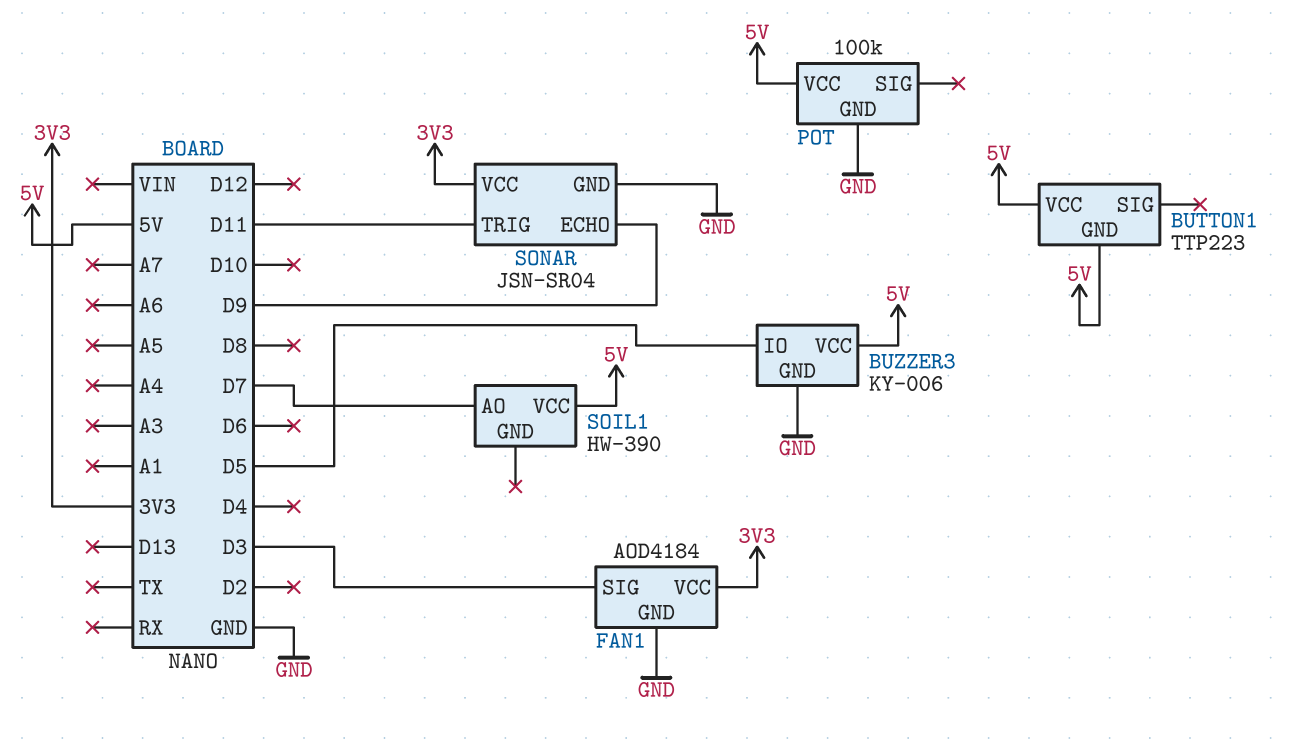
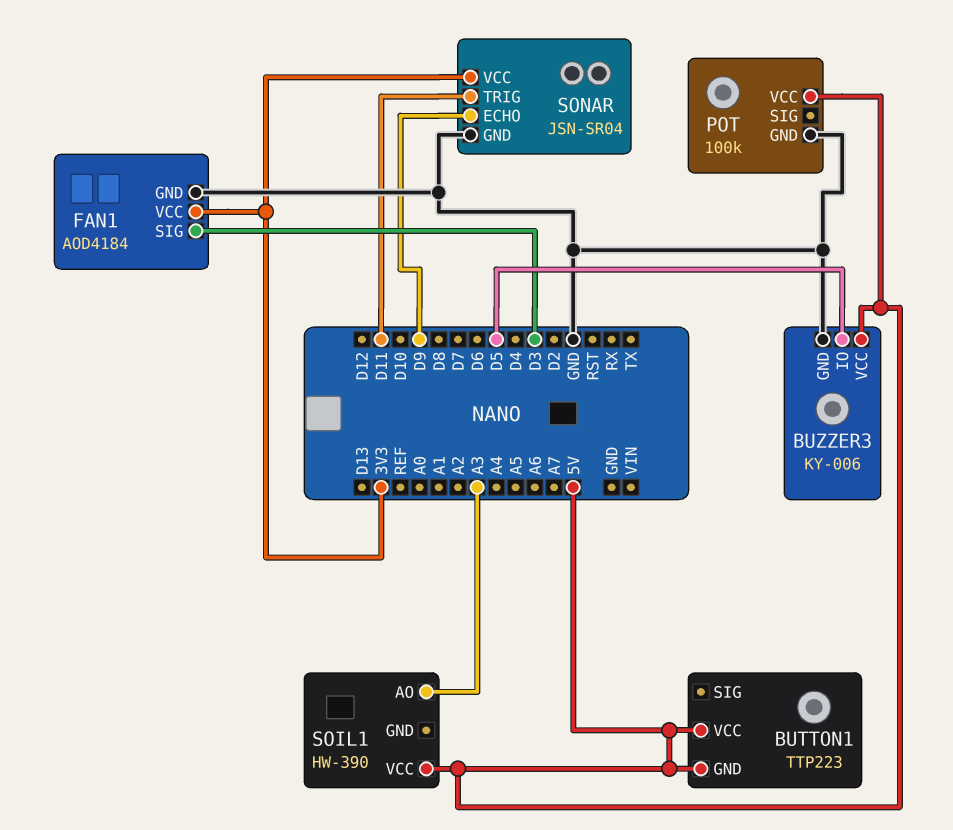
SOIL1 pin AO: D7 -> A3

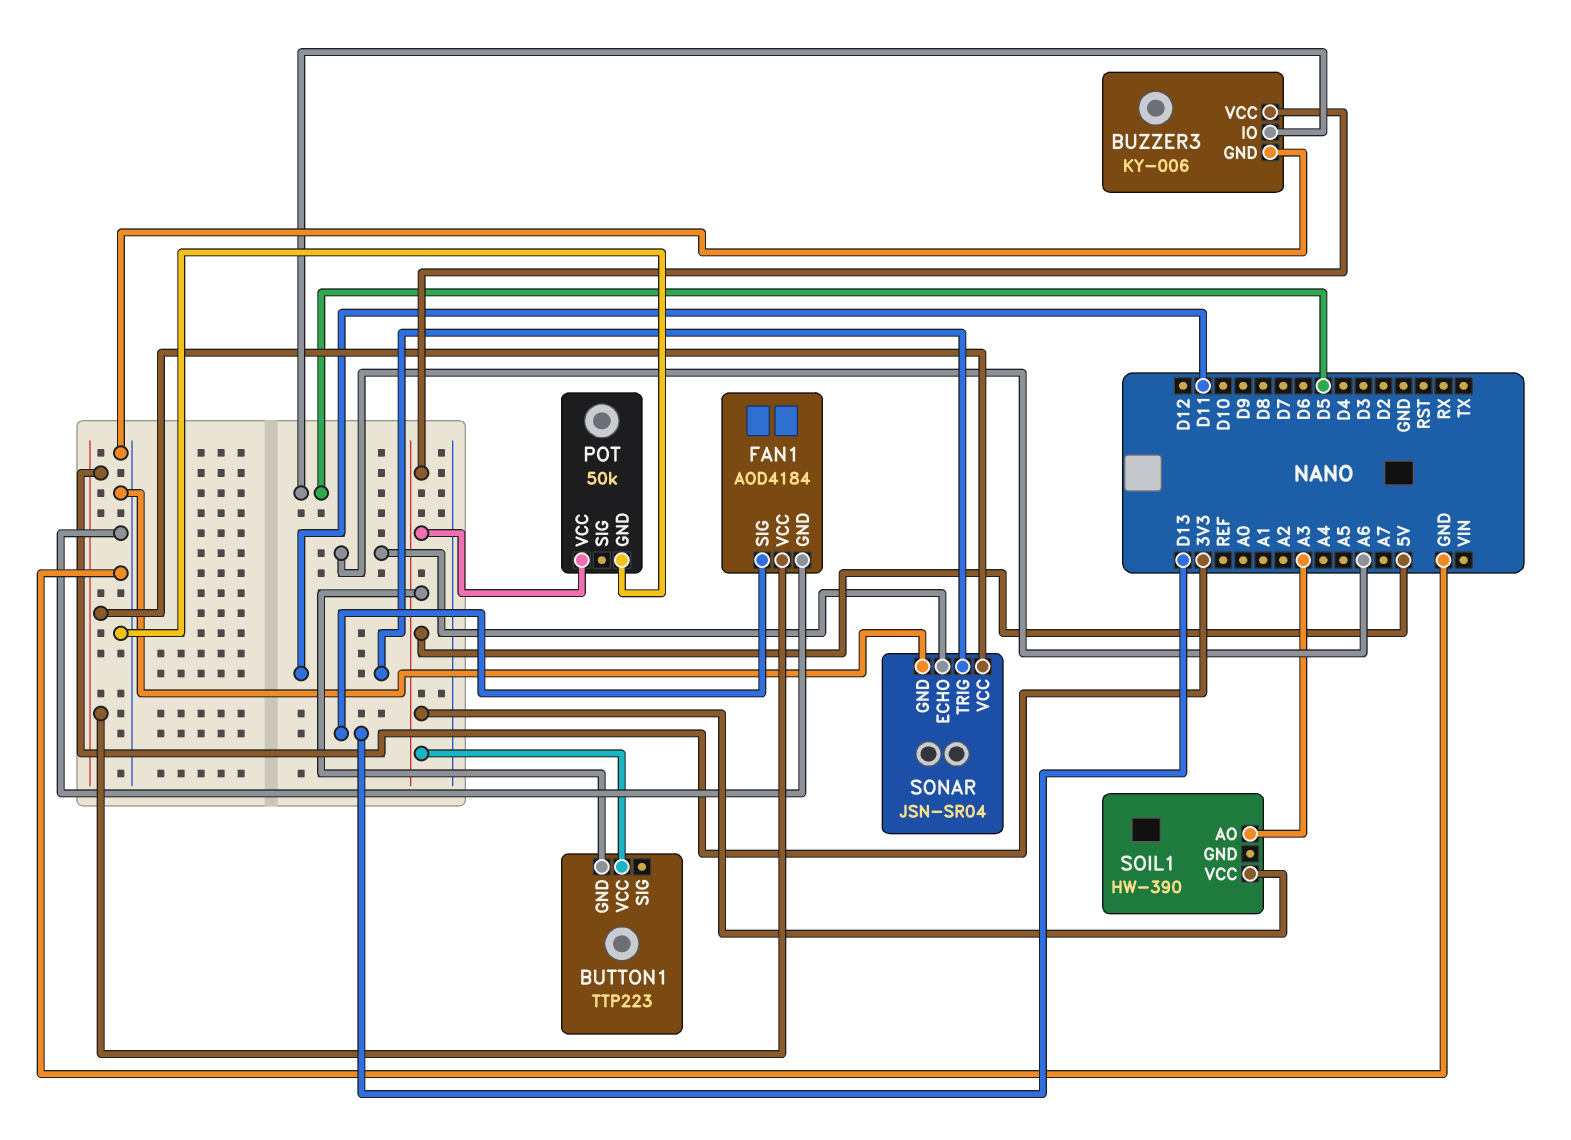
FAN1 pin SIG: D3 -> D13
POT: 100k -> 50k
SONAR pin ECHO: D9 -> A6

